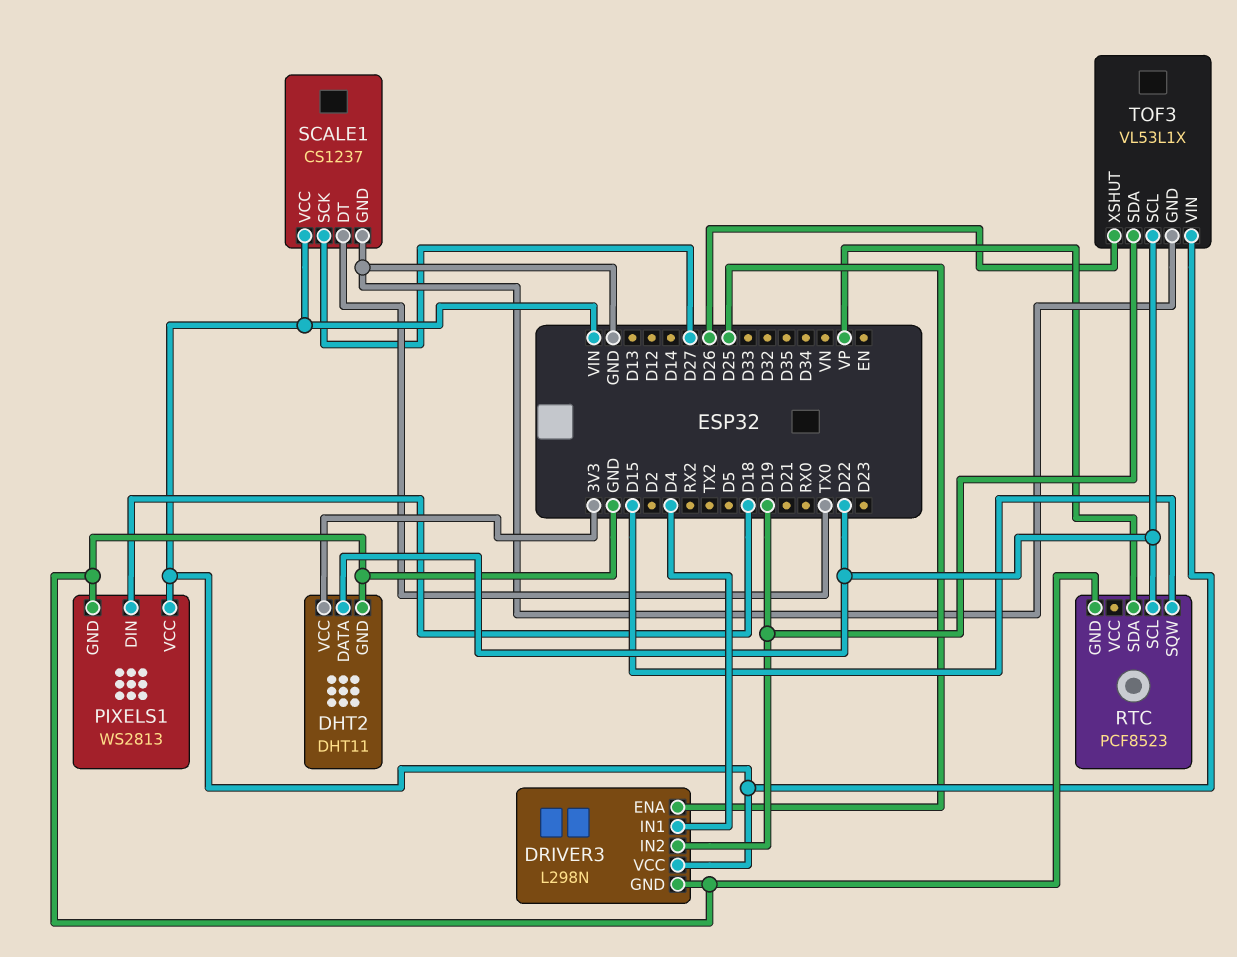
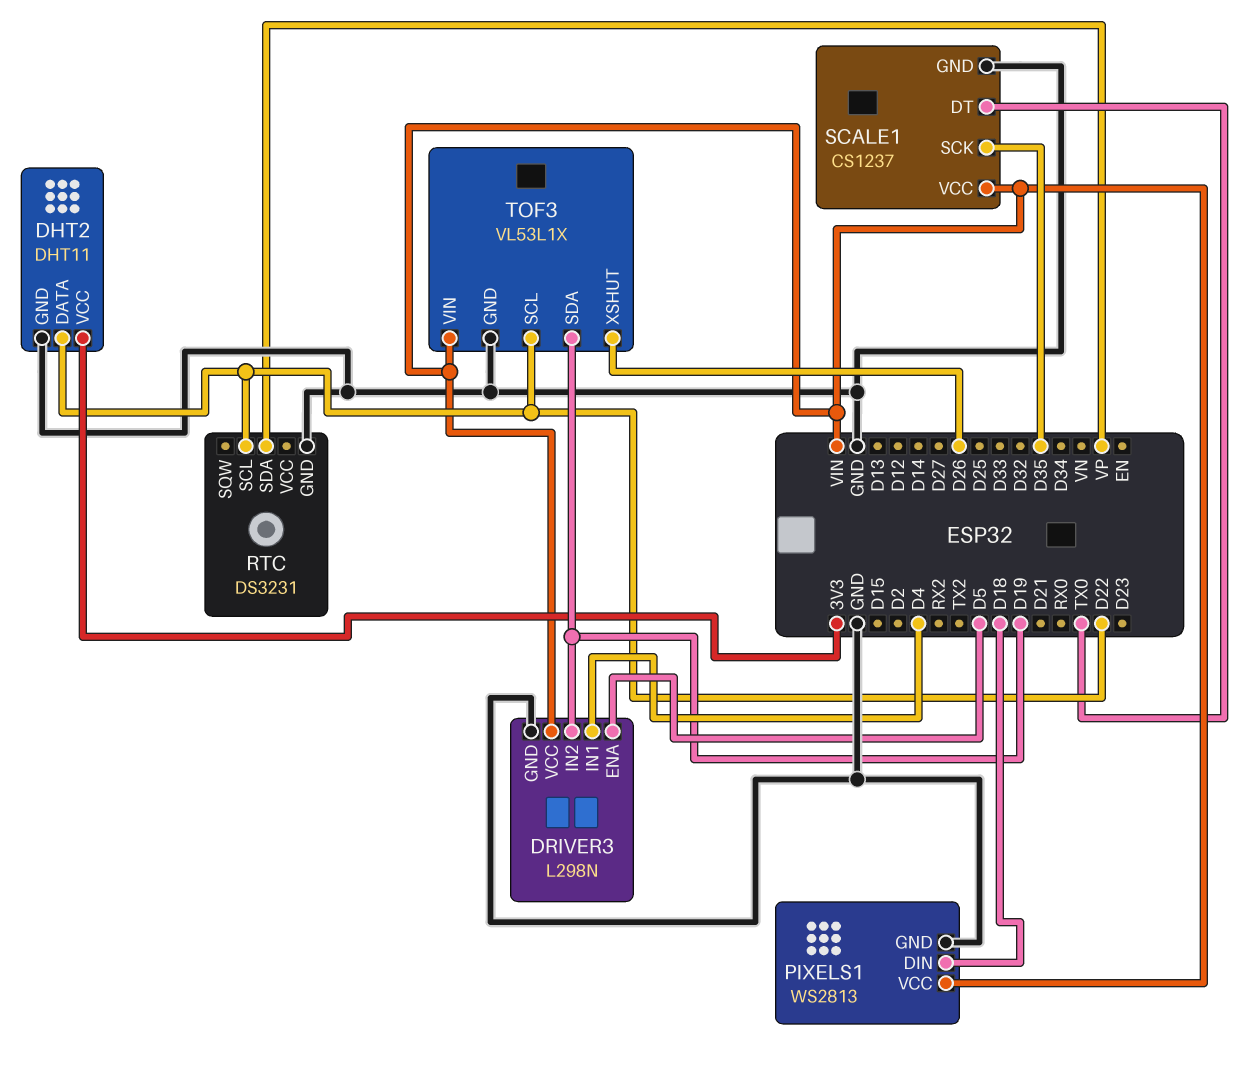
DRIVER3 pin ENA: D25 -> D5
RTC: PCF8523 -> DS3231
RTC pin SQW: D15 -> none
SCALE1 pin SCK: D27 -> D35

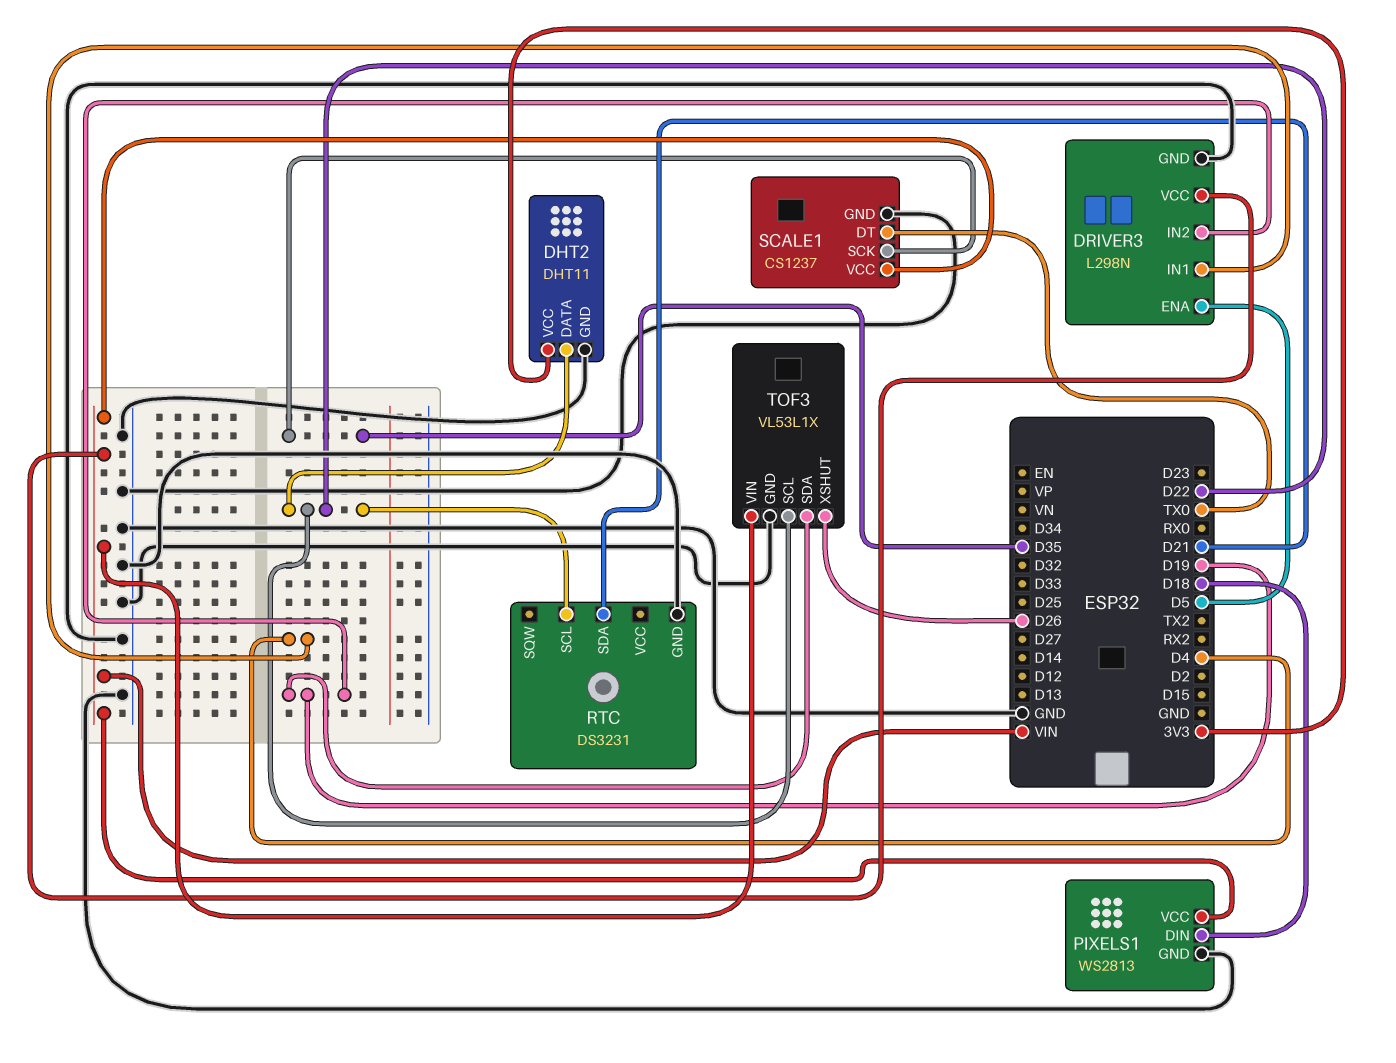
RTC pin SDA: VP -> D21

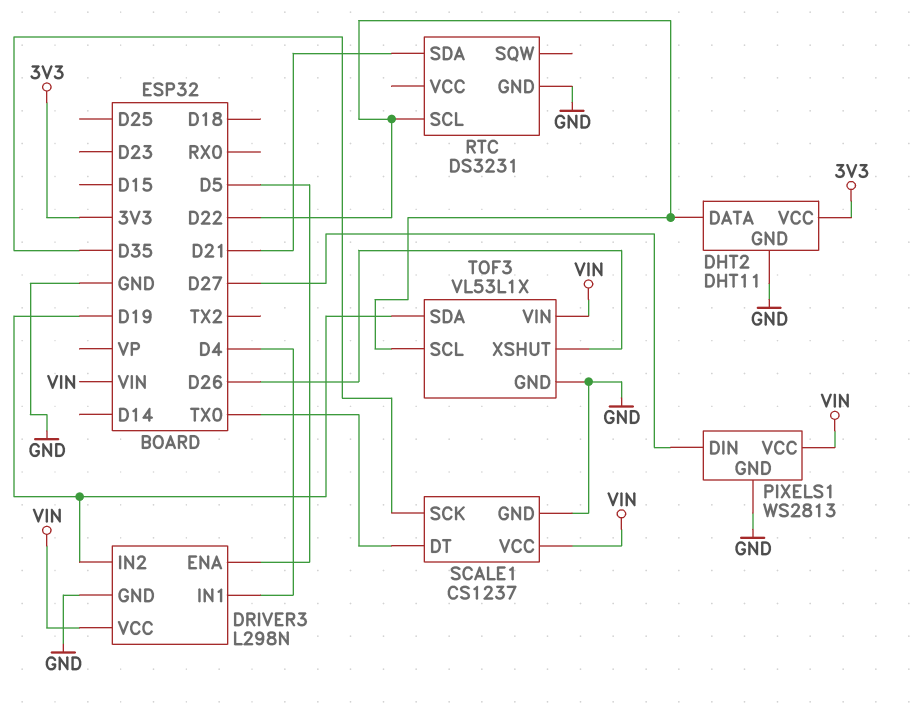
PIXELS1 pin DIN: D18 -> D27

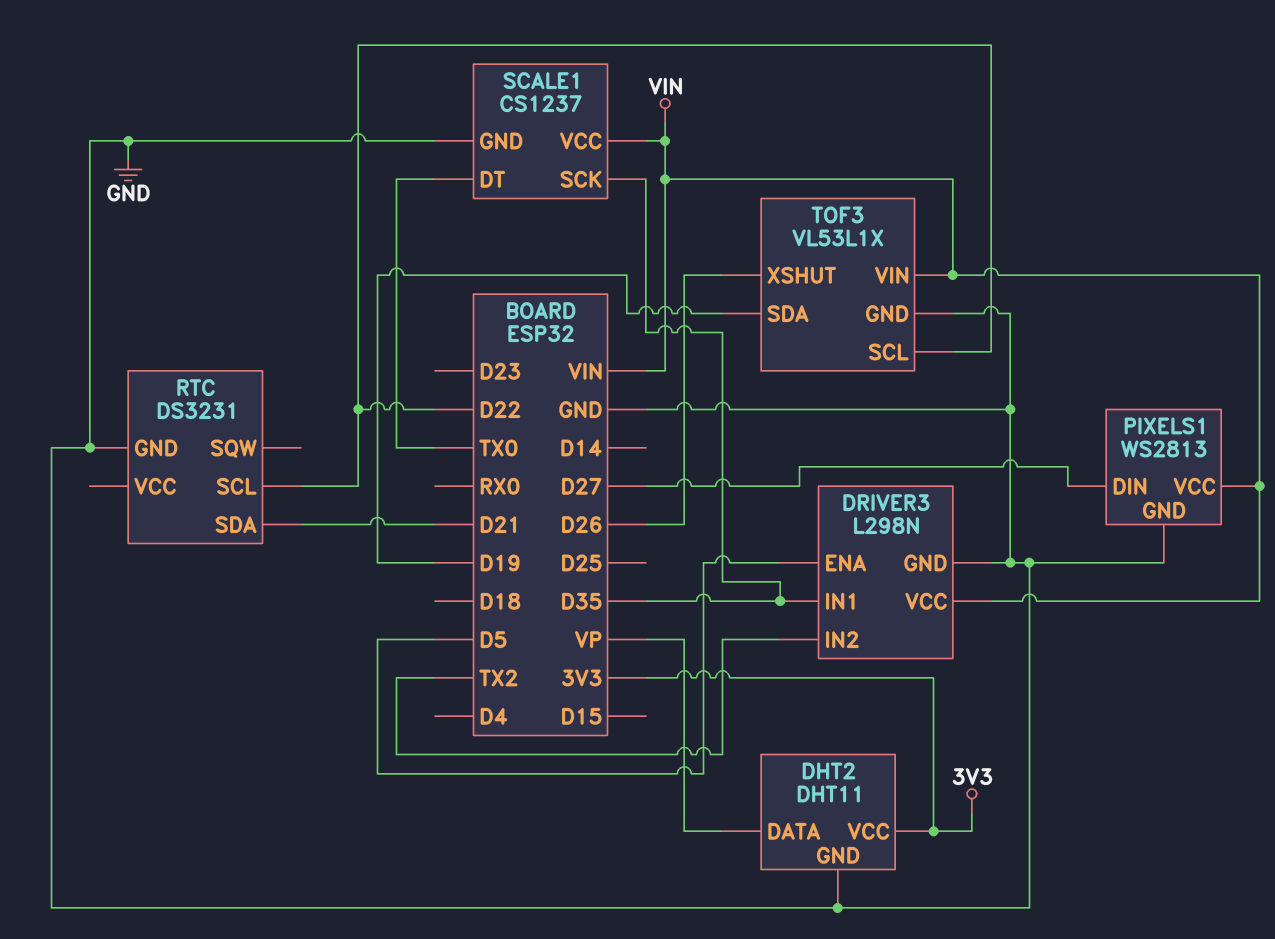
DHT2 pin DATA: D22 -> VP
DRIVER3 pin IN1: D4 -> D35
DRIVER3 pin IN2: D19 -> TX2

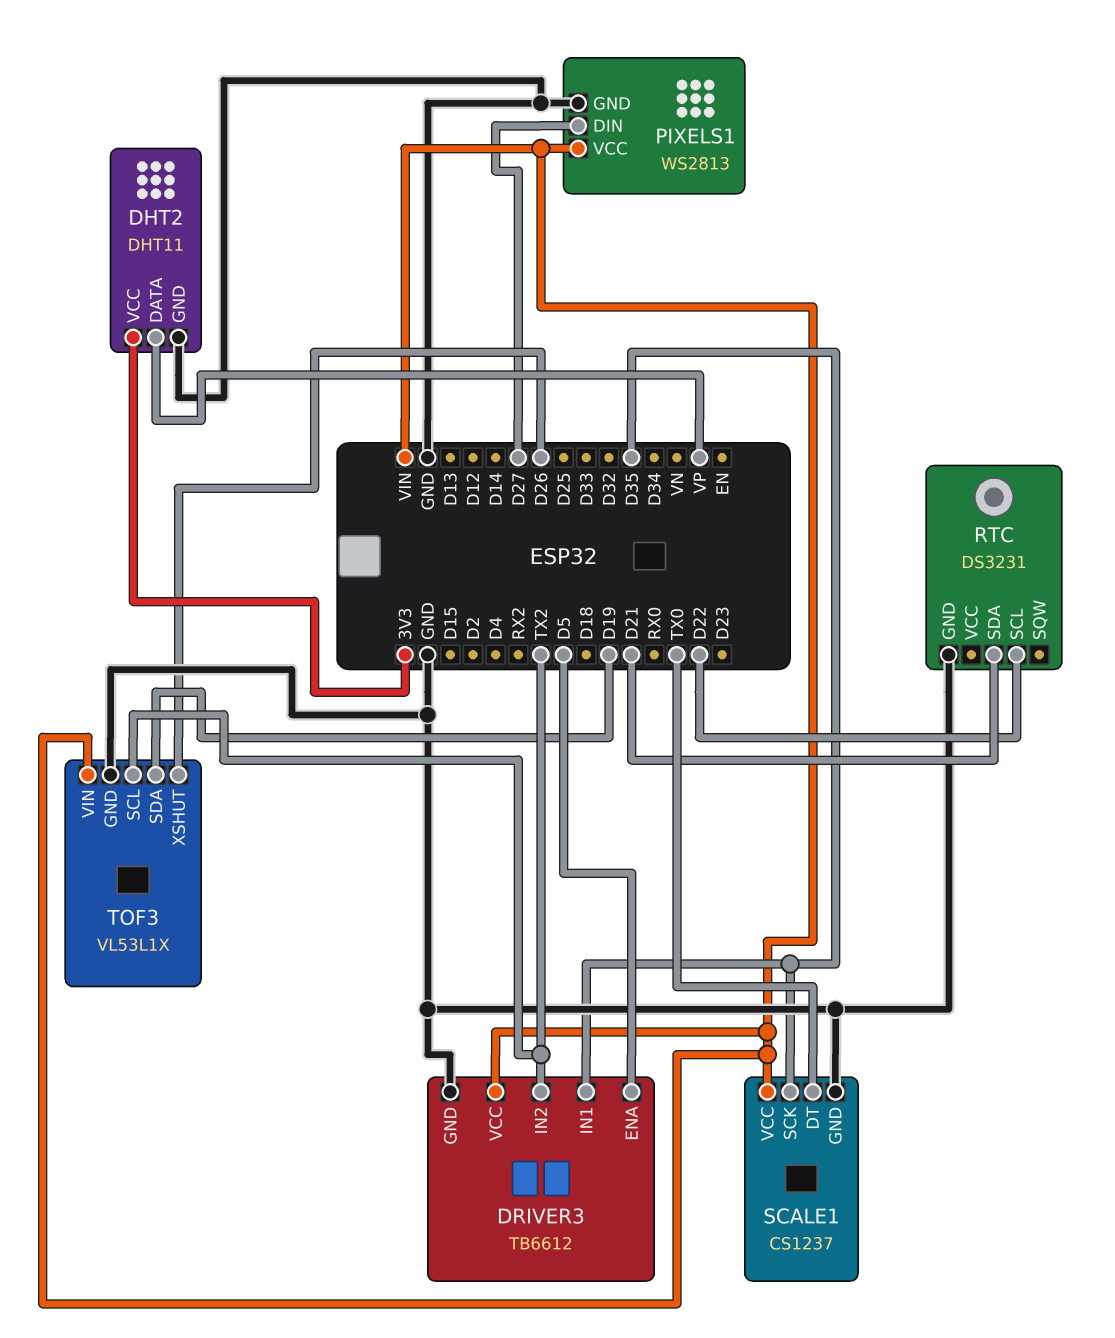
DRIVER3: L298N -> TB6612
TOF3 pin SCL: D22 -> TX2

